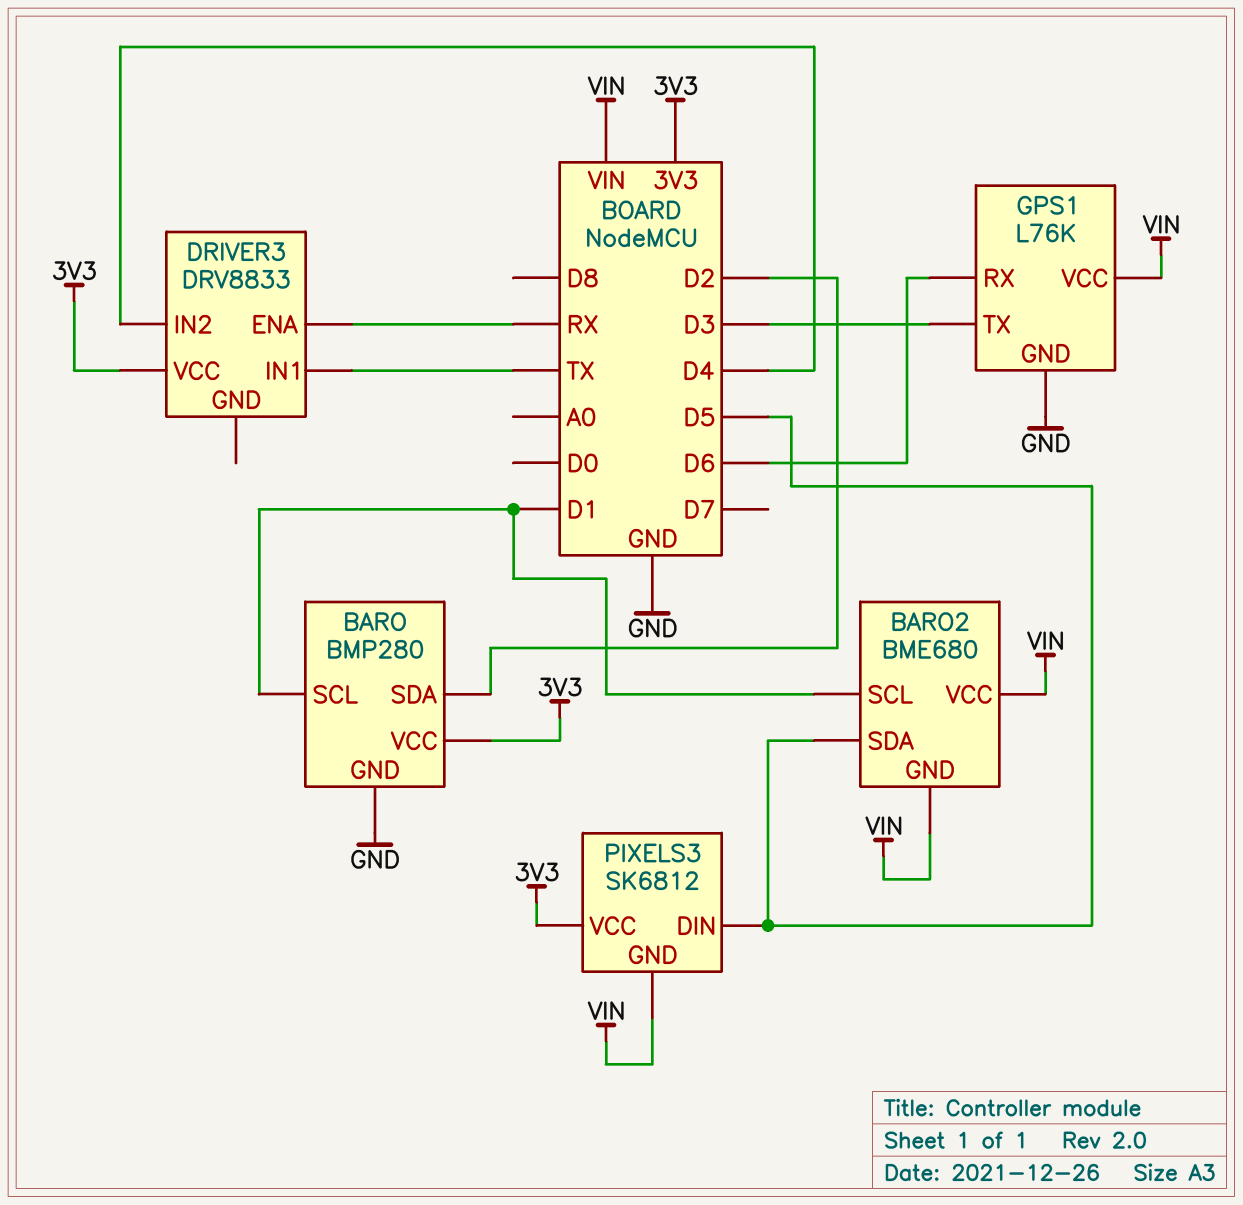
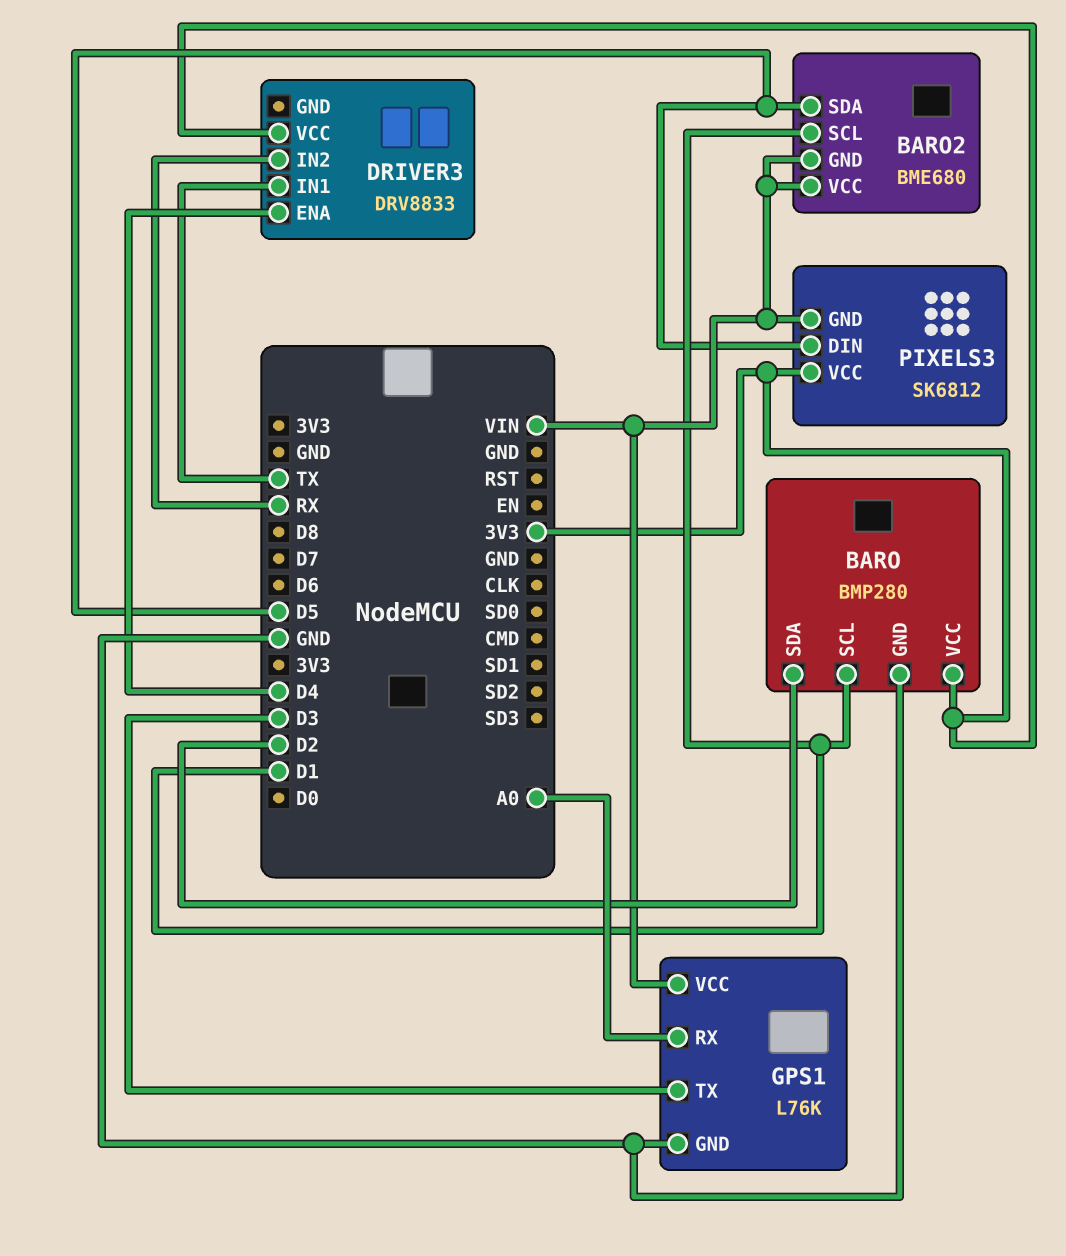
DRIVER3 pin ENA: RX -> D4
DRIVER3 pin IN2: D4 -> RX
GPS1 pin RX: D6 -> A0

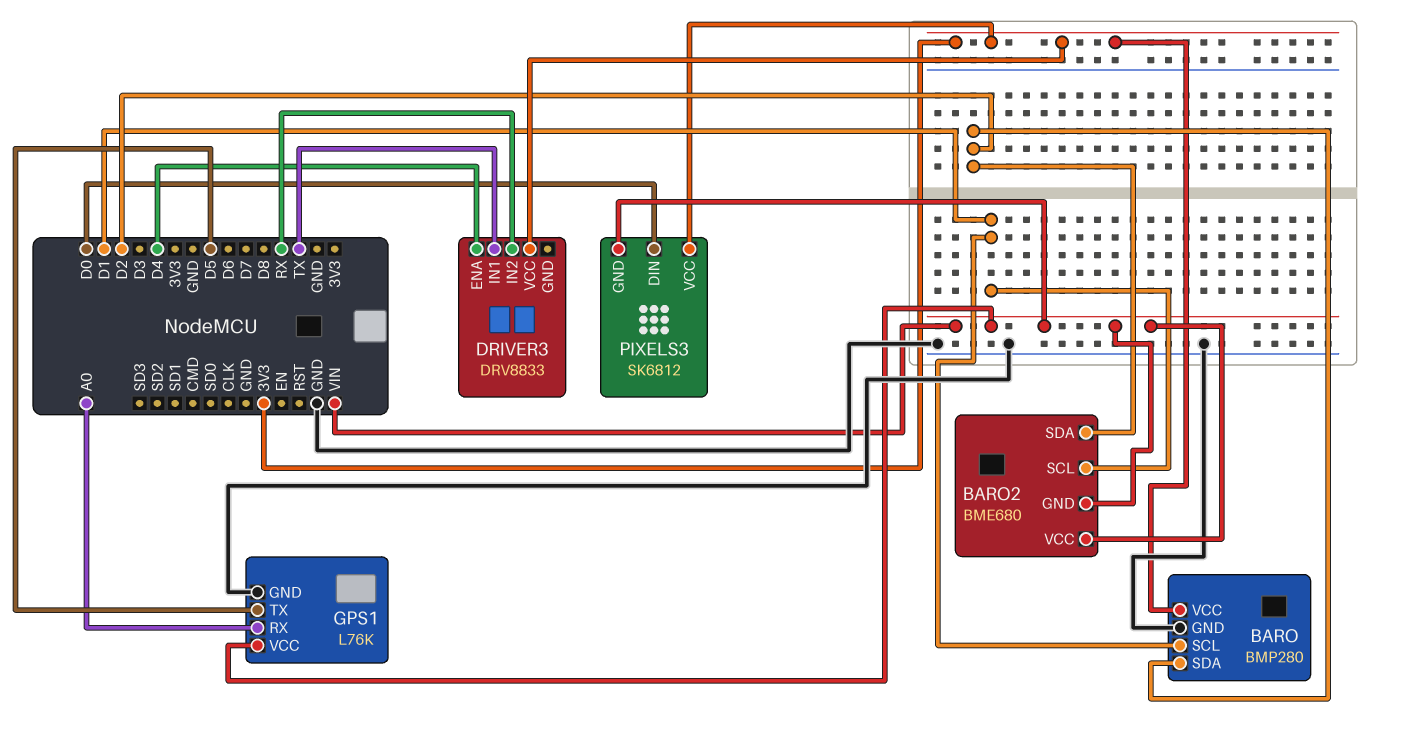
BARO2 pin SDA: D5 -> D2
GPS1 pin TX: D3 -> D5
PIXELS3 pin DIN: D5 -> D0

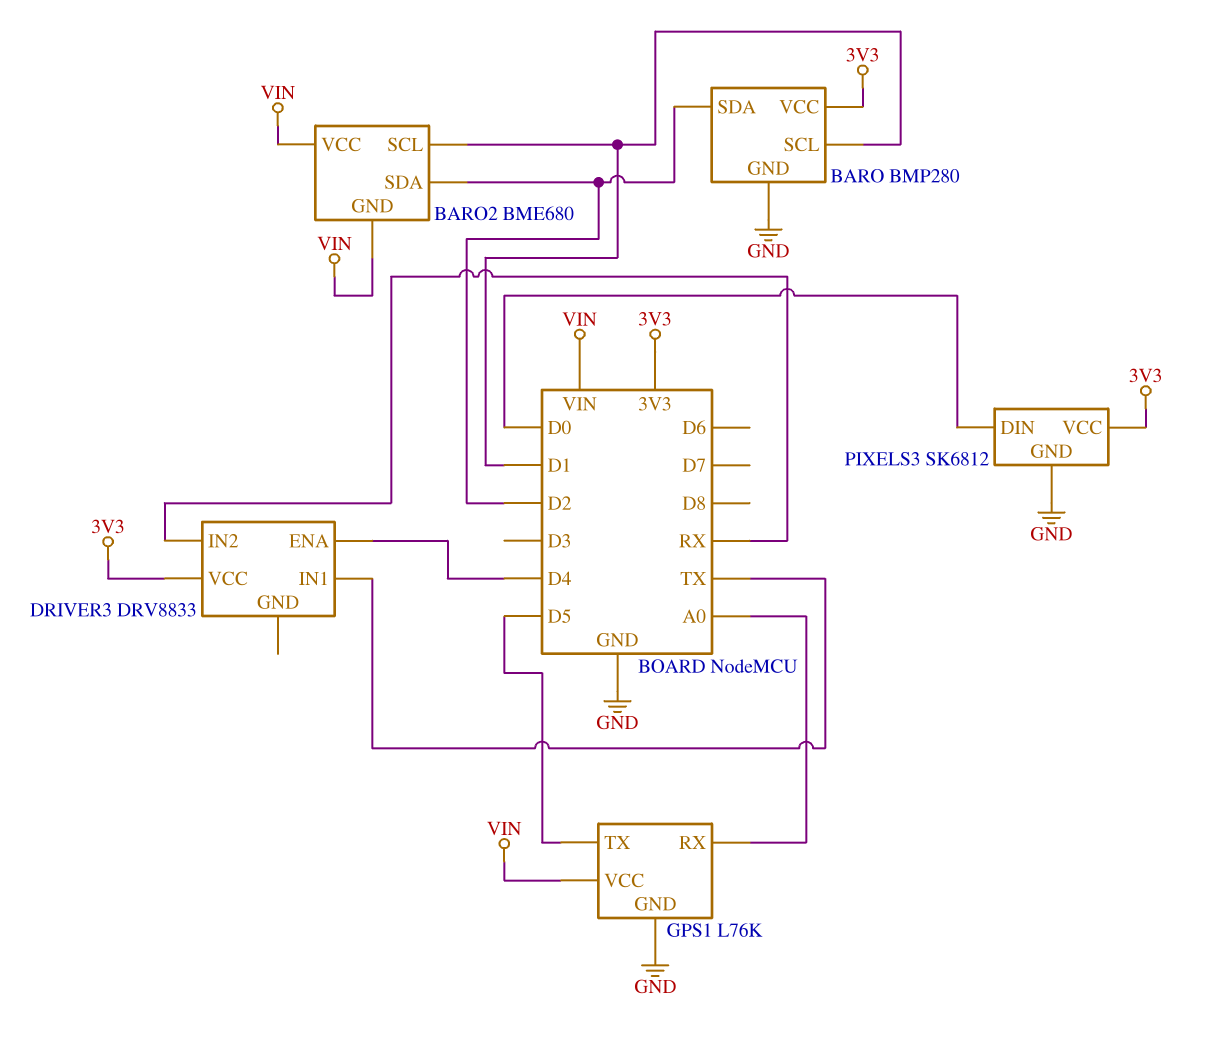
PIXELS3 pin GND: VIN -> GND

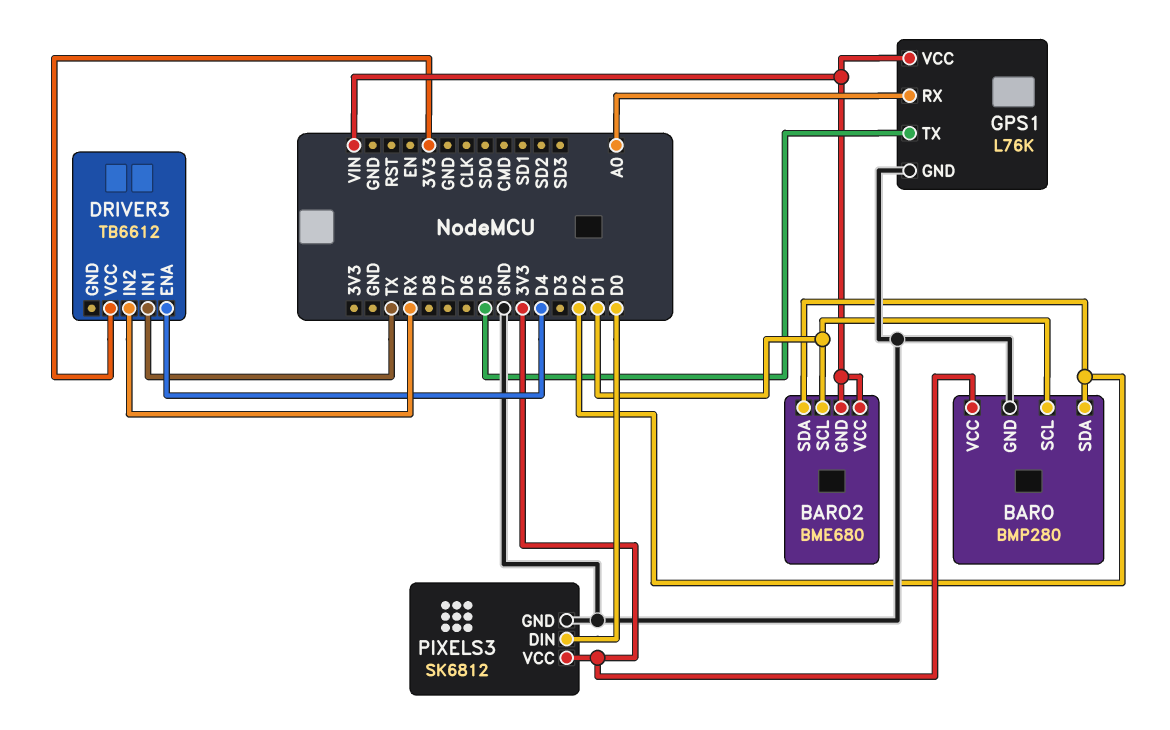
DRIVER3: DRV8833 -> TB6612

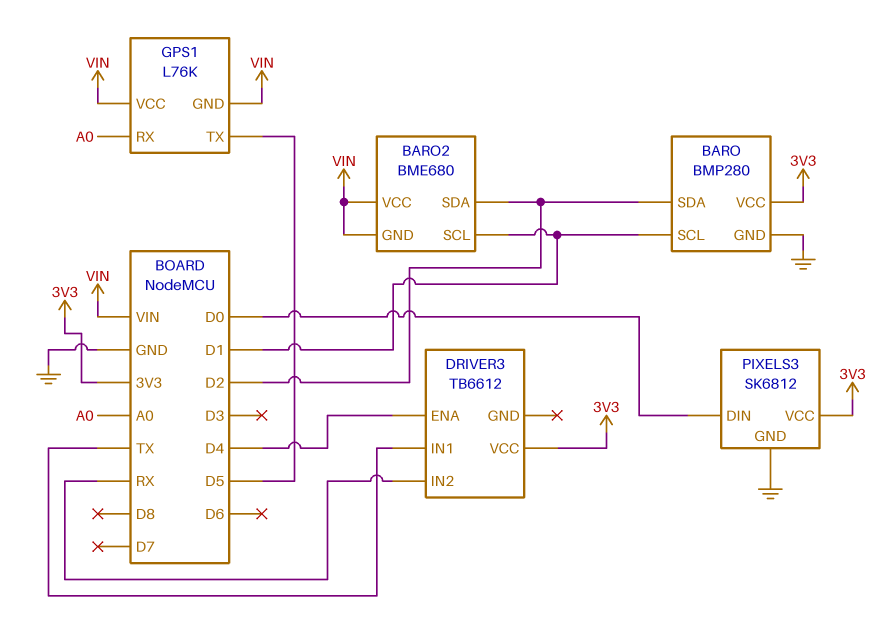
GPS1 pin GND: GND -> VIN

